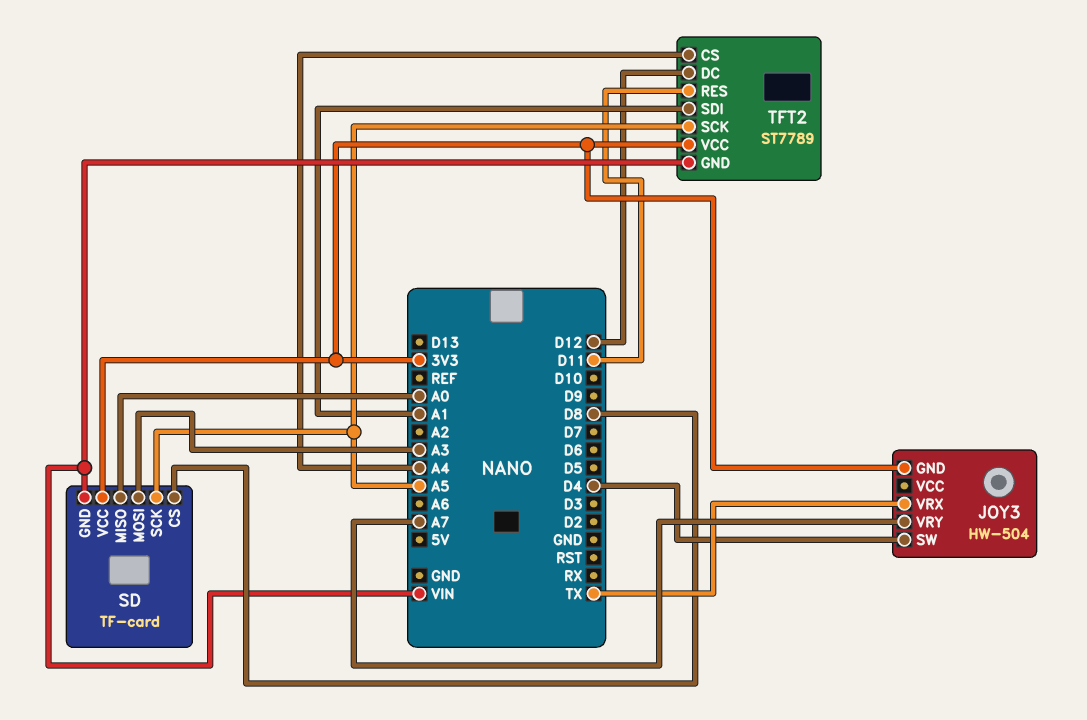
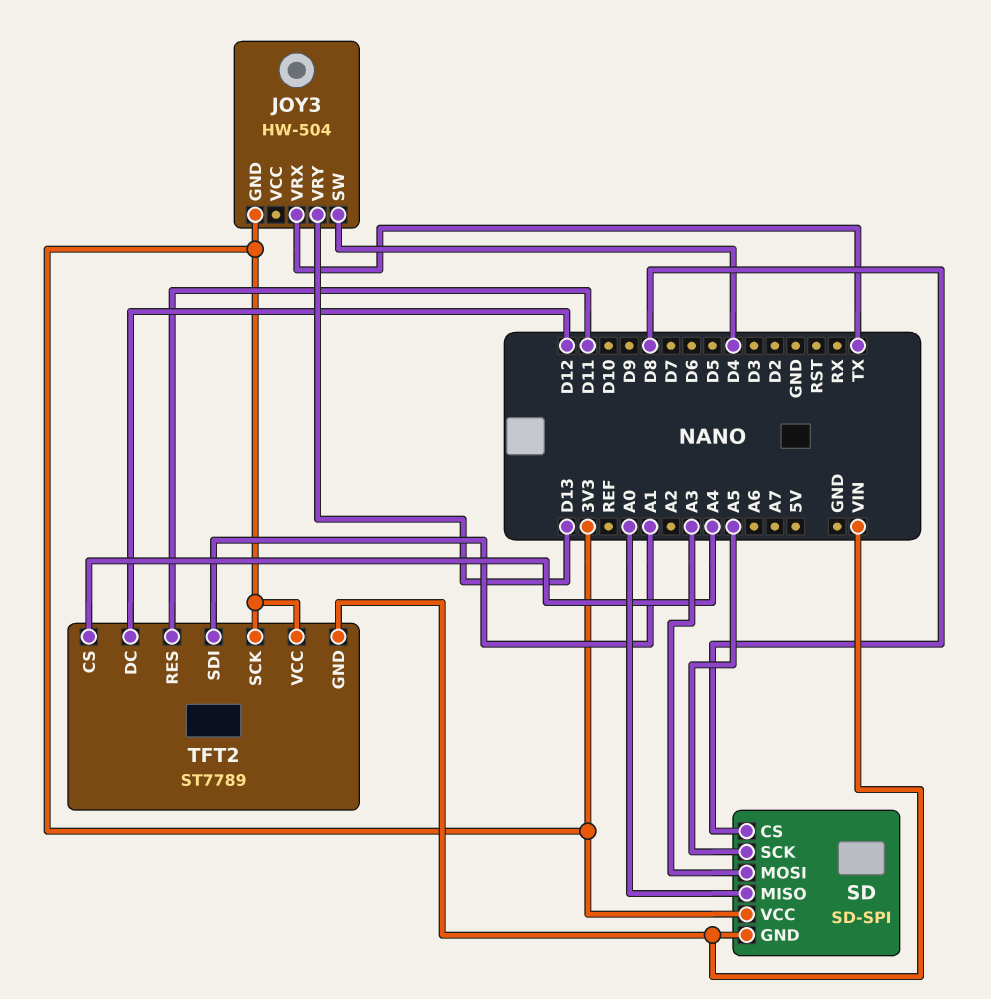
JOY3 pin VRY: A7 -> D13
SD: TF-card -> SD-SPI
TFT2 pin SCK: A5 -> 3V3

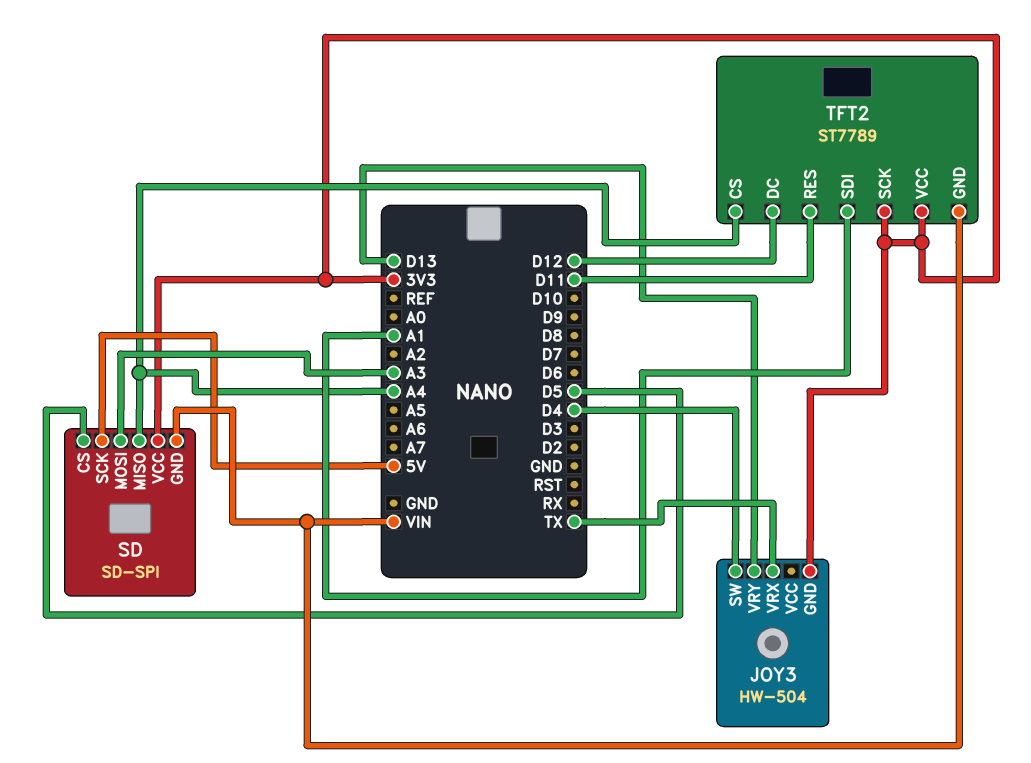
SD pin CS: D8 -> D5
SD pin MISO: A0 -> A4
SD pin SCK: A5 -> 5V

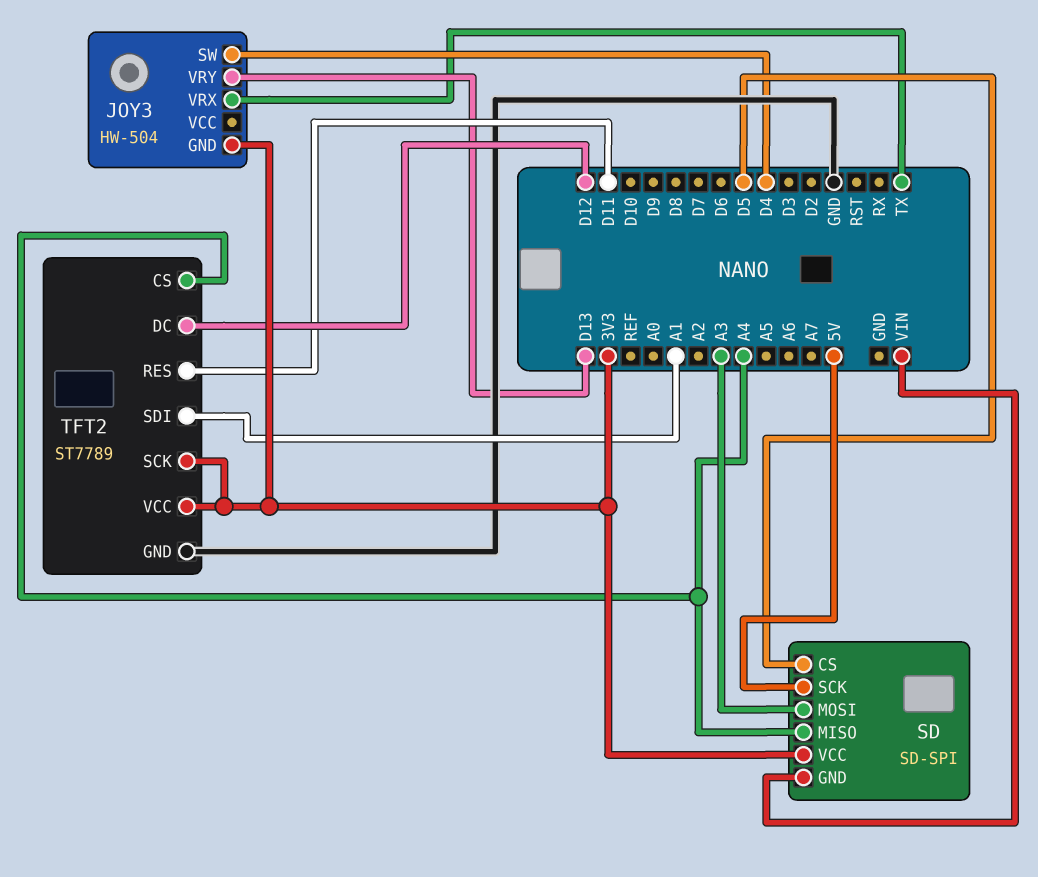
TFT2 pin GND: VIN -> GND

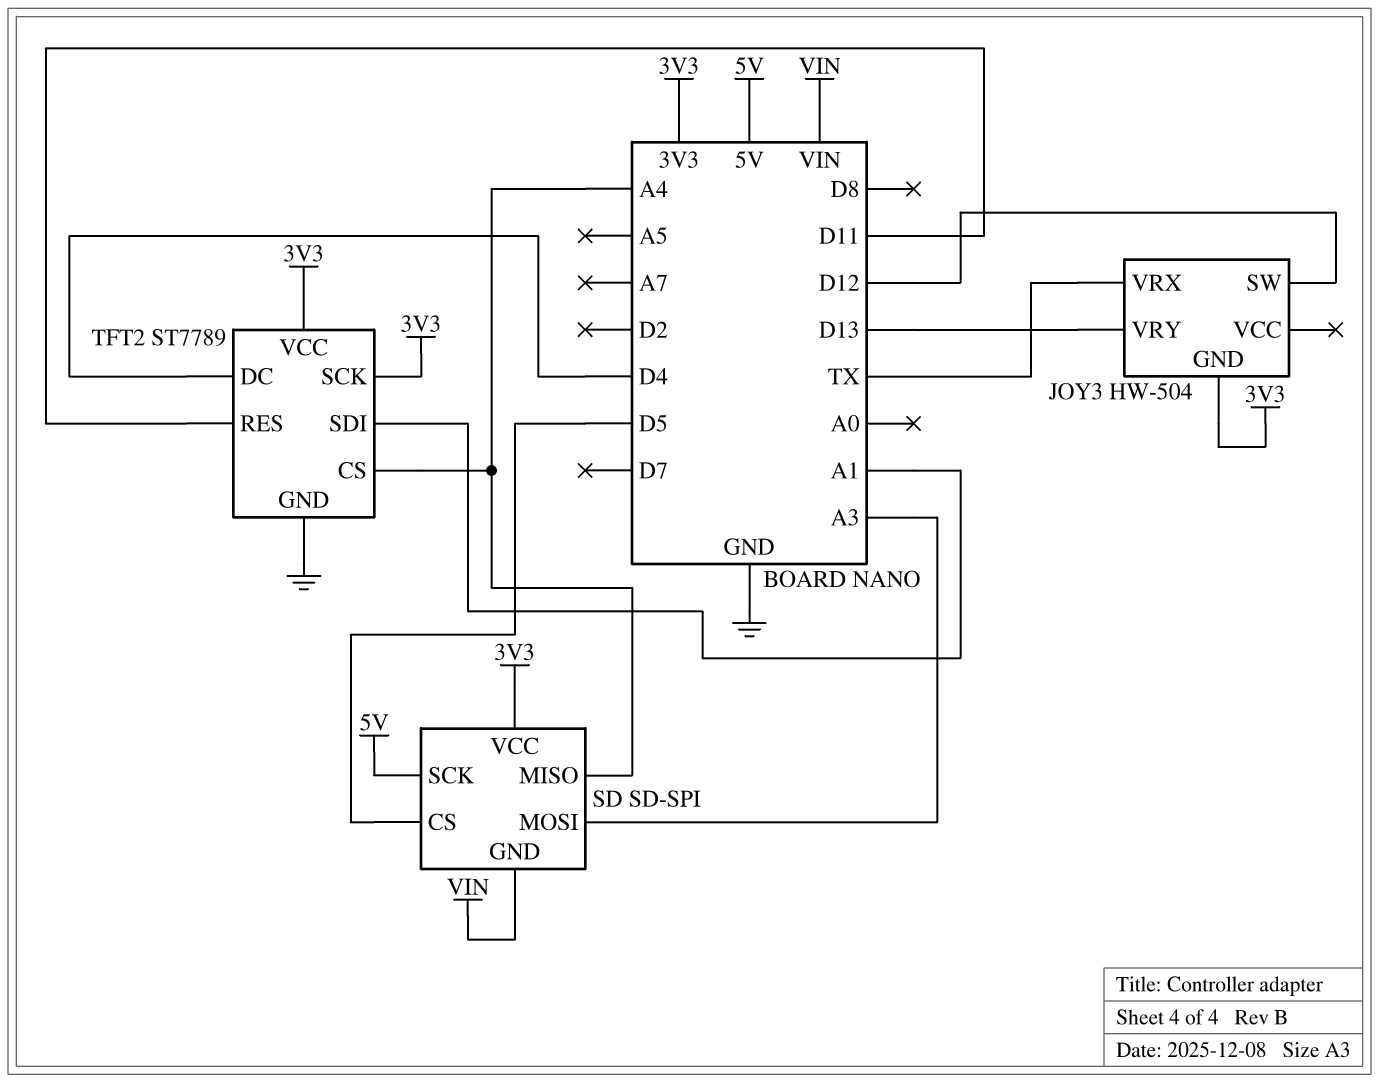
JOY3 pin SW: D4 -> D12
TFT2 pin DC: D12 -> D4

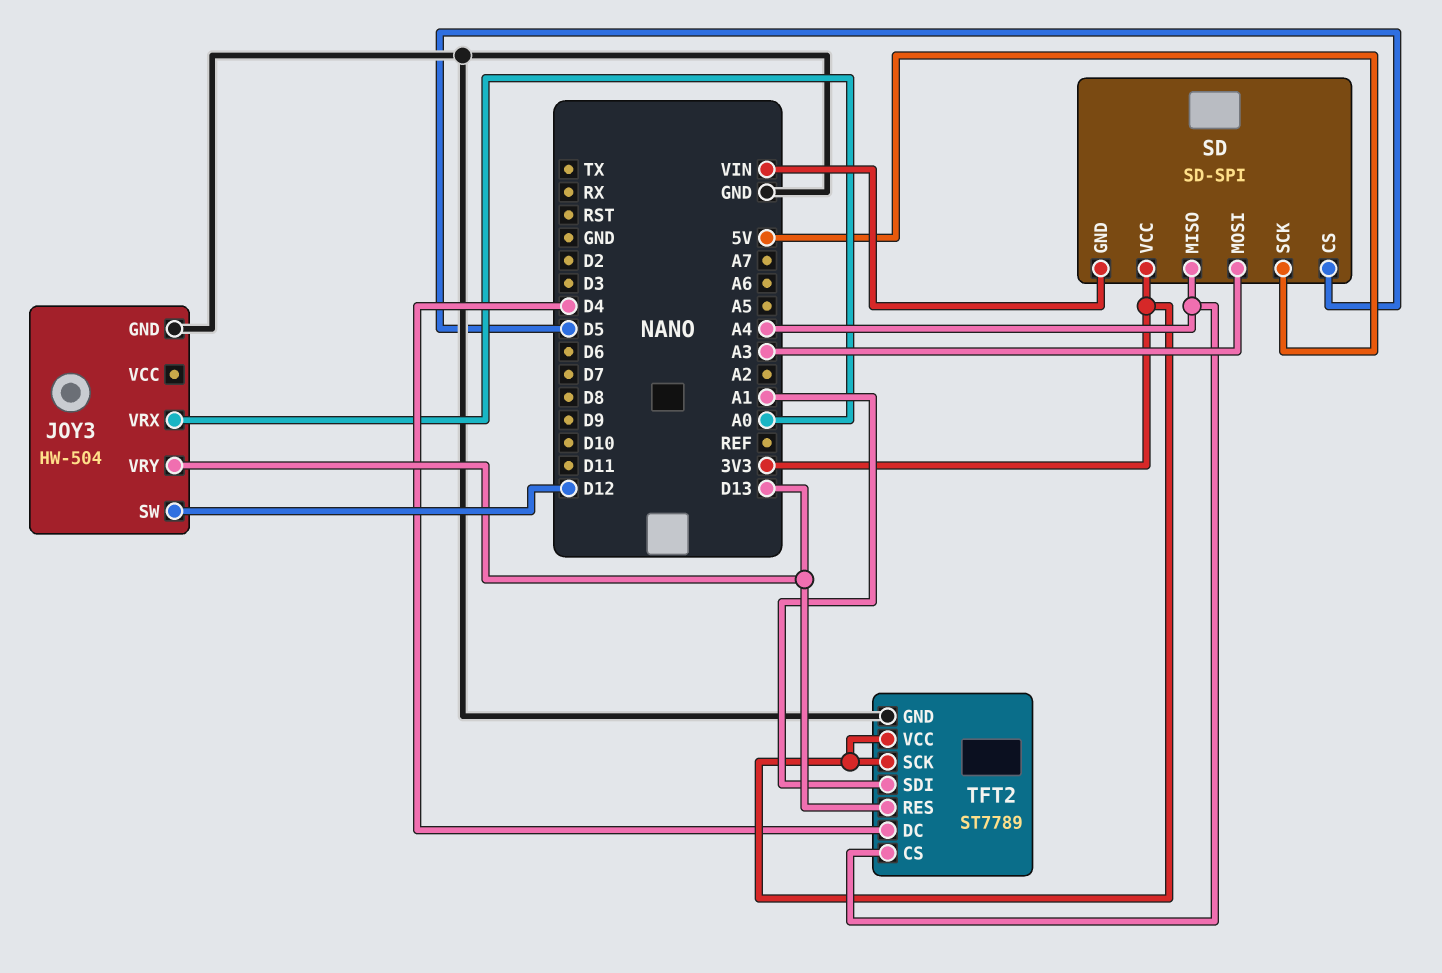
JOY3 pin GND: 3V3 -> GND
JOY3 pin VRX: TX -> A0
TFT2 pin RES: D11 -> D13

